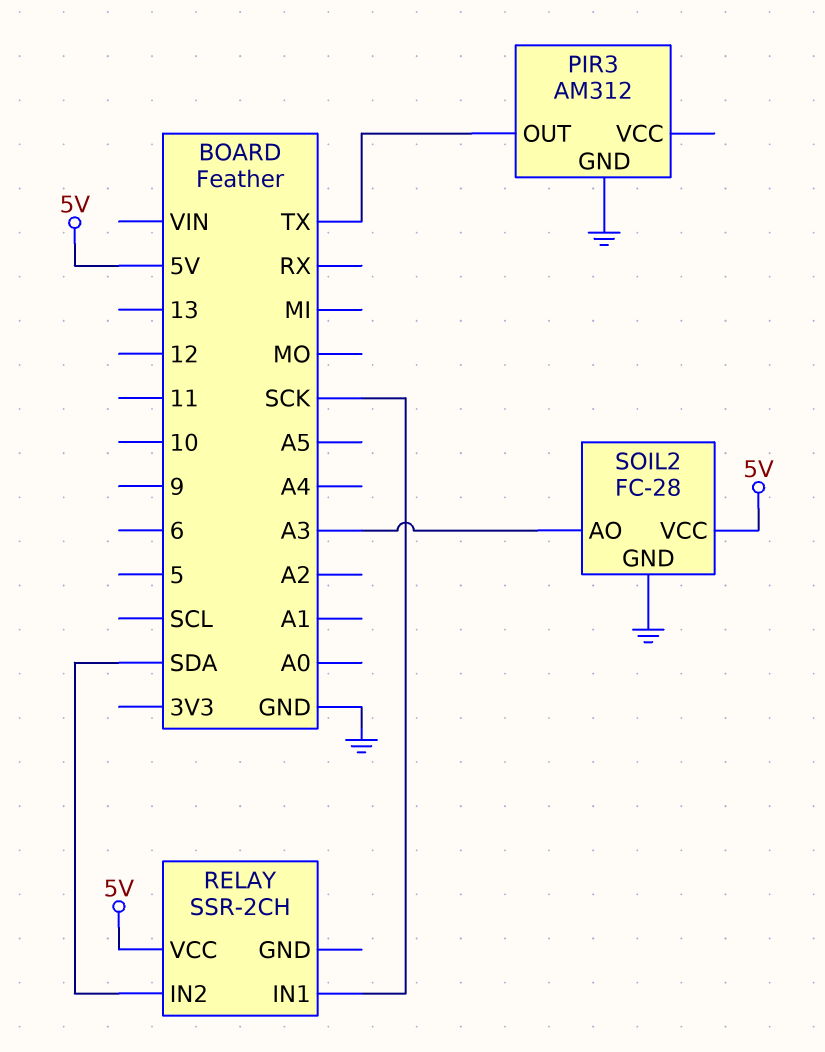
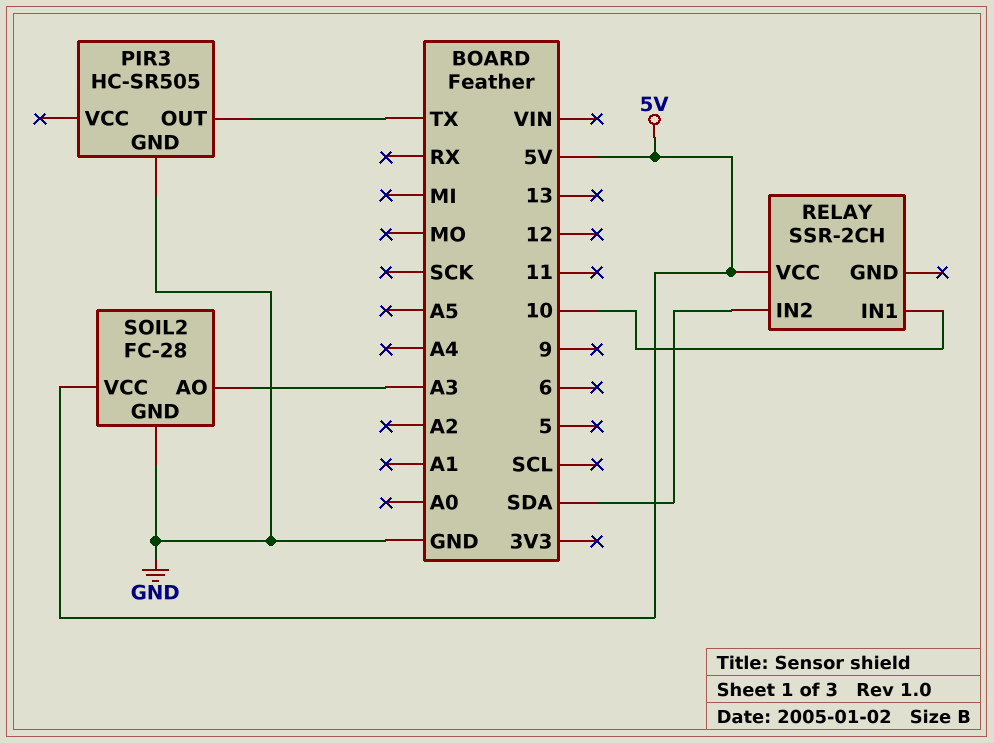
PIR3: AM312 -> HC-SR505
RELAY pin IN1: SCK -> 10

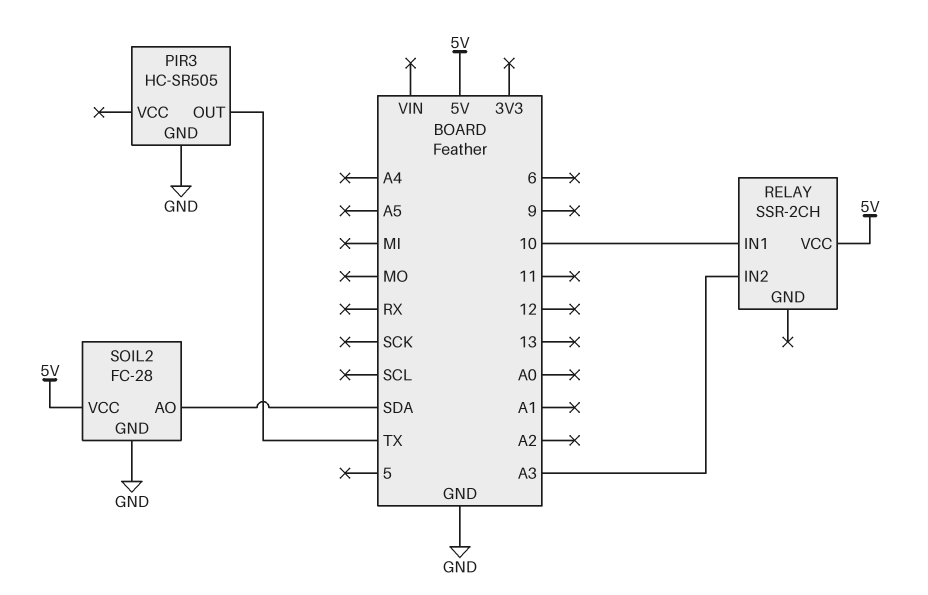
RELAY pin IN2: SDA -> A3
SOIL2 pin AO: A3 -> SDA

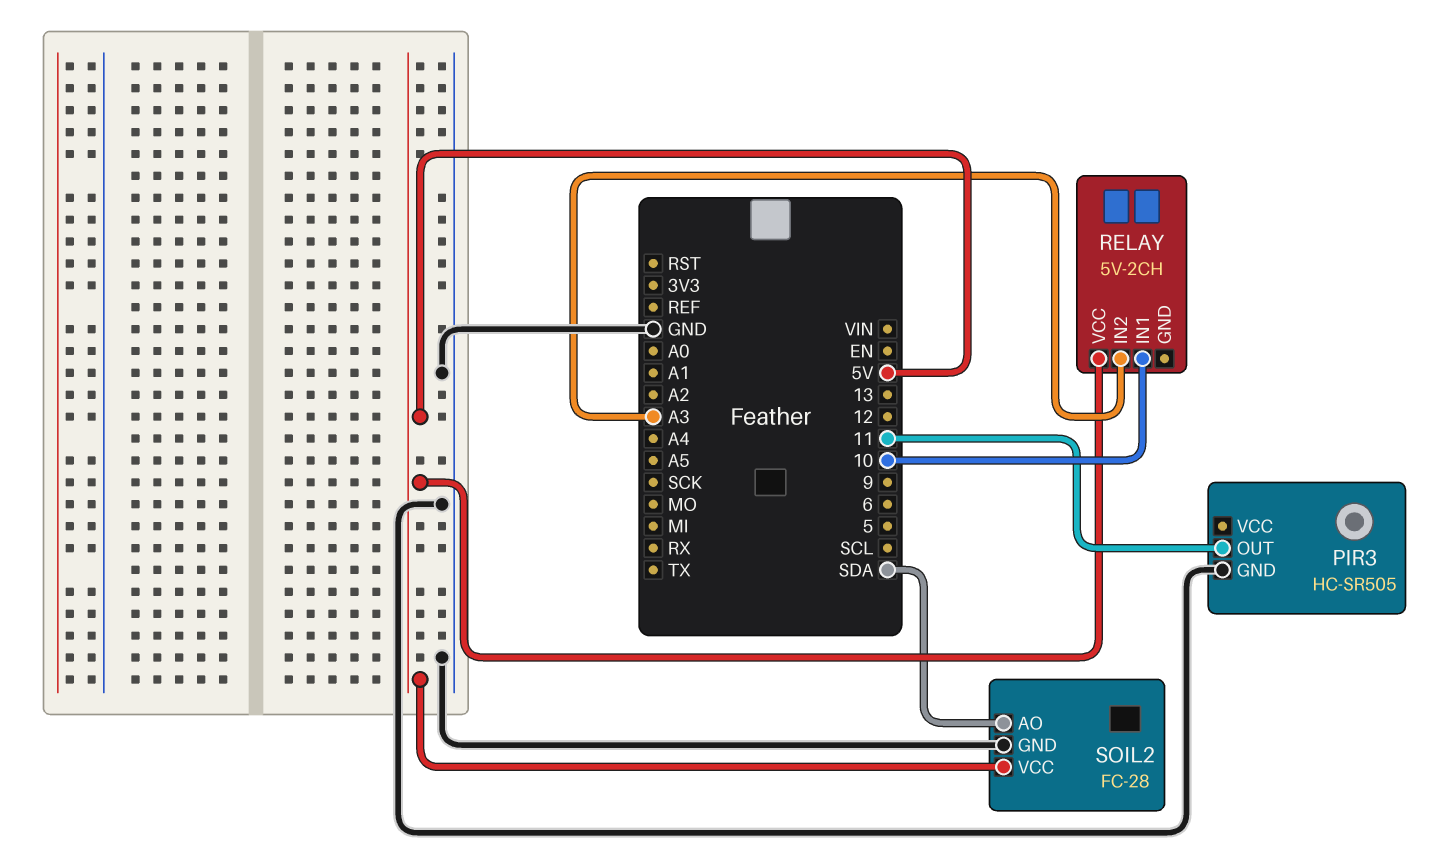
PIR3 pin OUT: TX -> 11
RELAY: SSR-2CH -> 5V-2CH

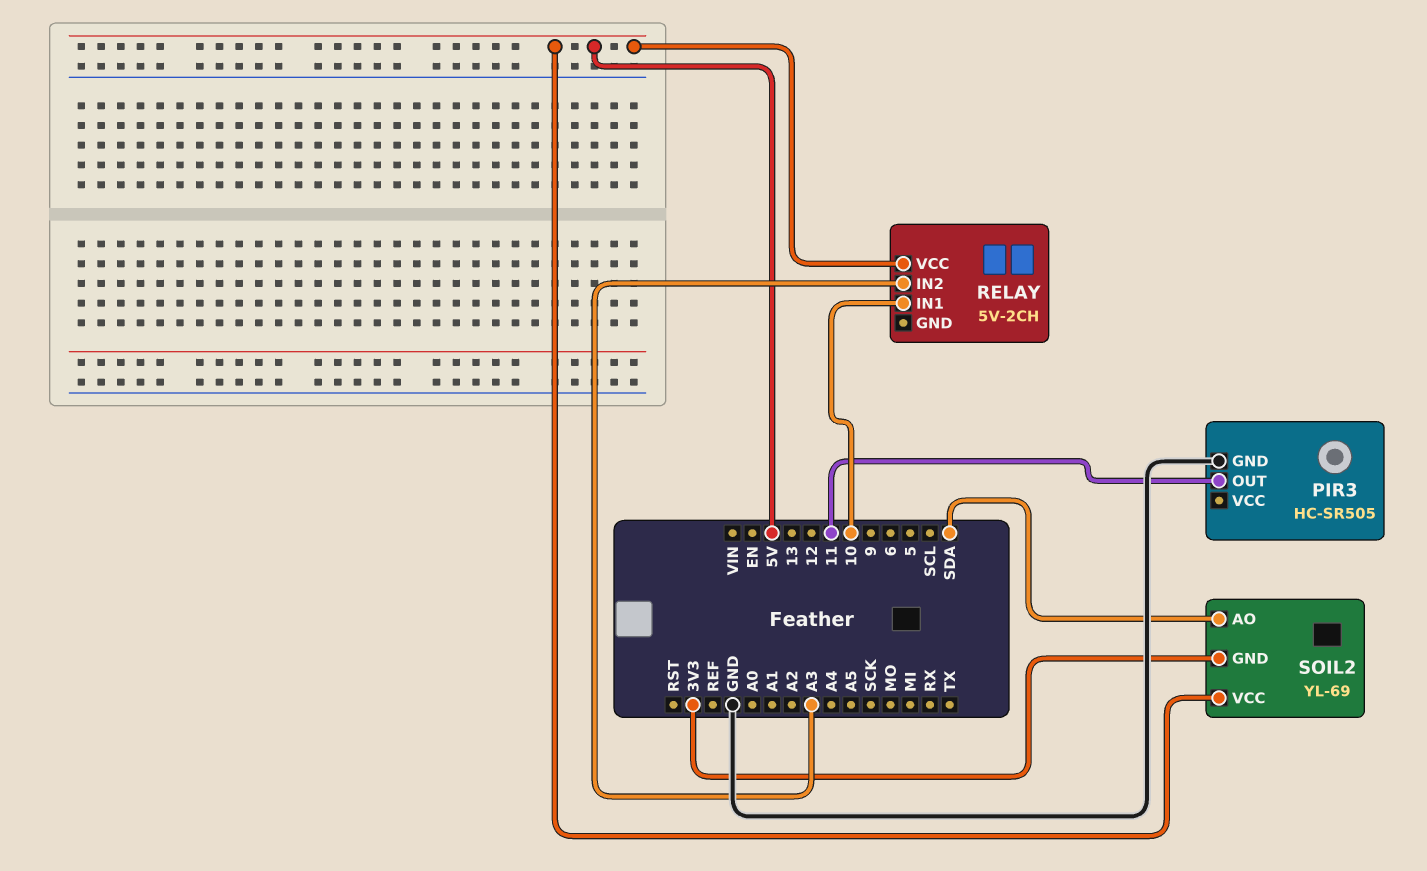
SOIL2: FC-28 -> YL-69
SOIL2 pin GND: GND -> 3V3

